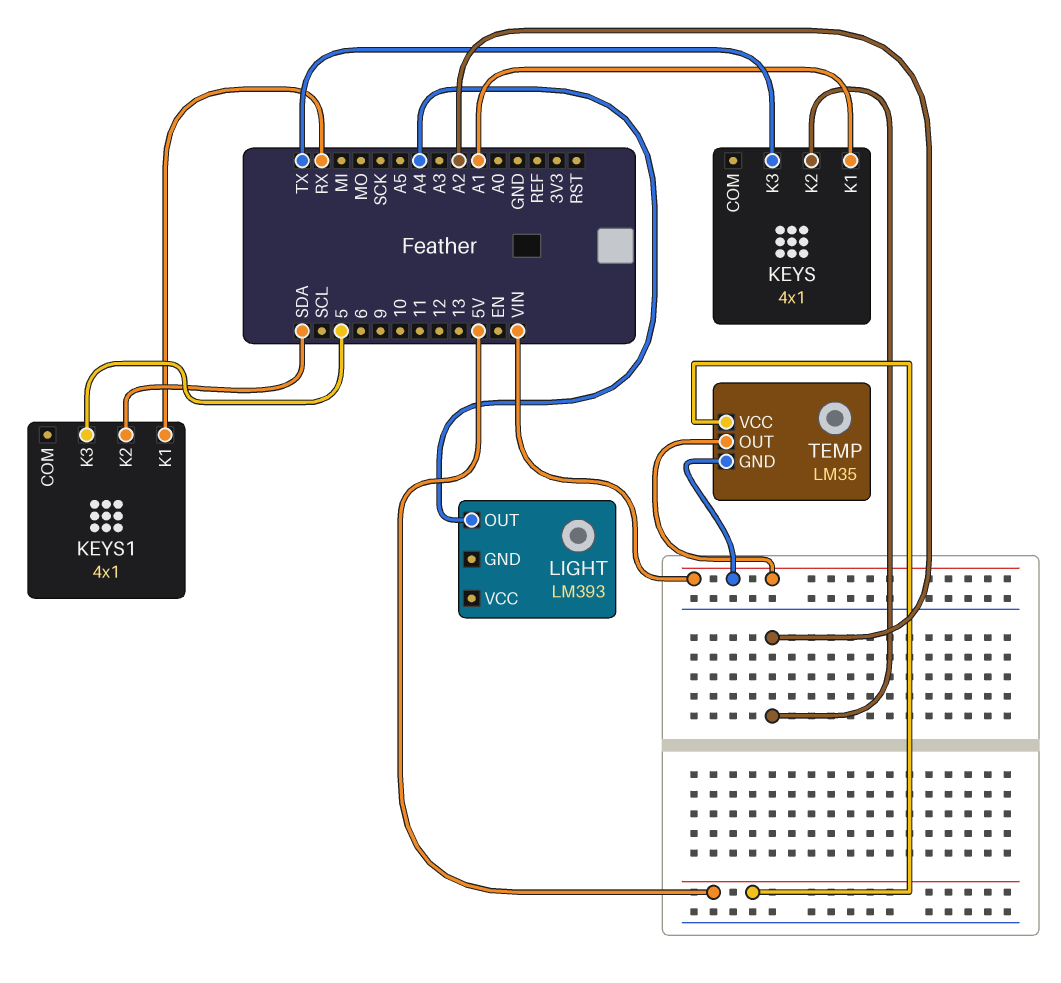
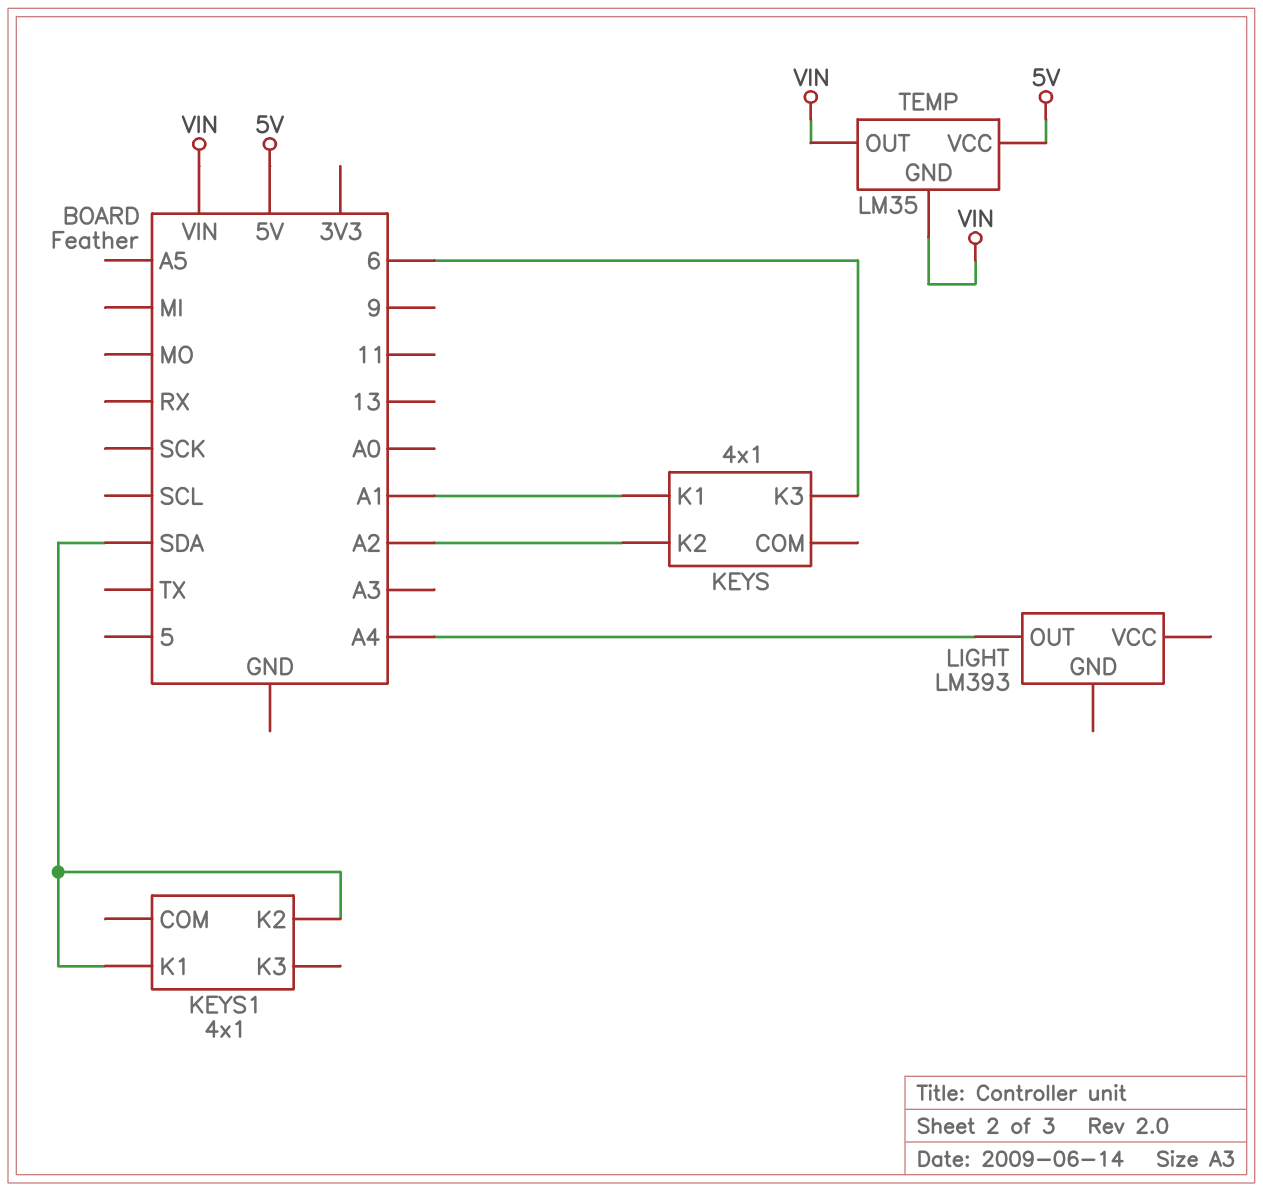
KEYS pin K3: TX -> 6
KEYS1 pin K1: RX -> SDA
KEYS1 pin K3: 5 -> none

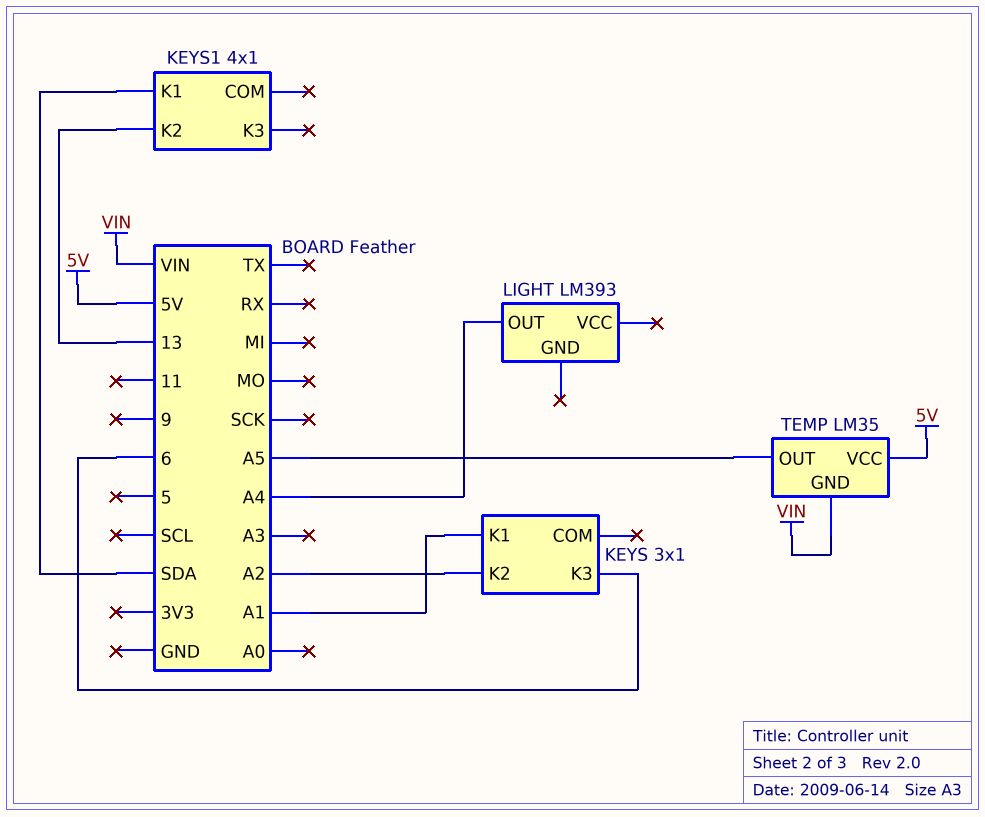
KEYS: 4x1 -> 3x1
KEYS1 pin K2: SDA -> 13
TEMP pin OUT: VIN -> A5

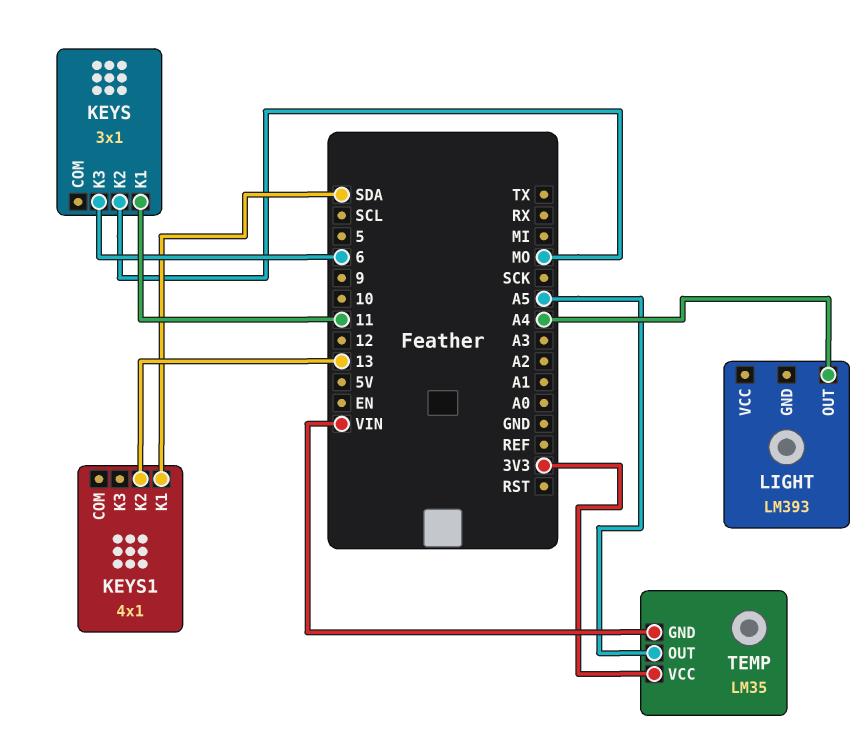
KEYS pin K1: A1 -> 11
KEYS pin K2: A2 -> MO
TEMP pin VCC: 5V -> 3V3

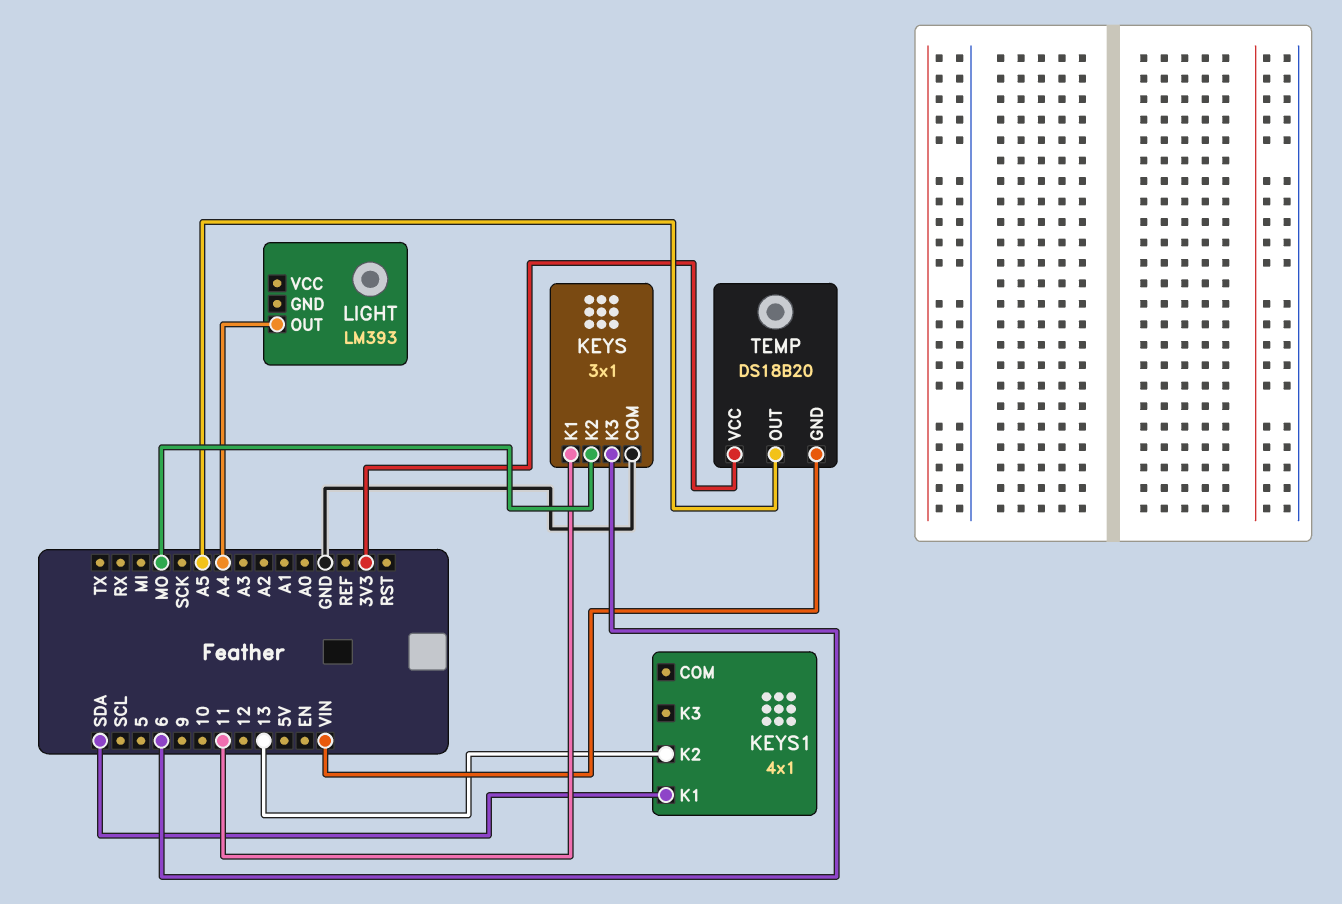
KEYS pin COM: none -> GND
TEMP: LM35 -> DS18B20

